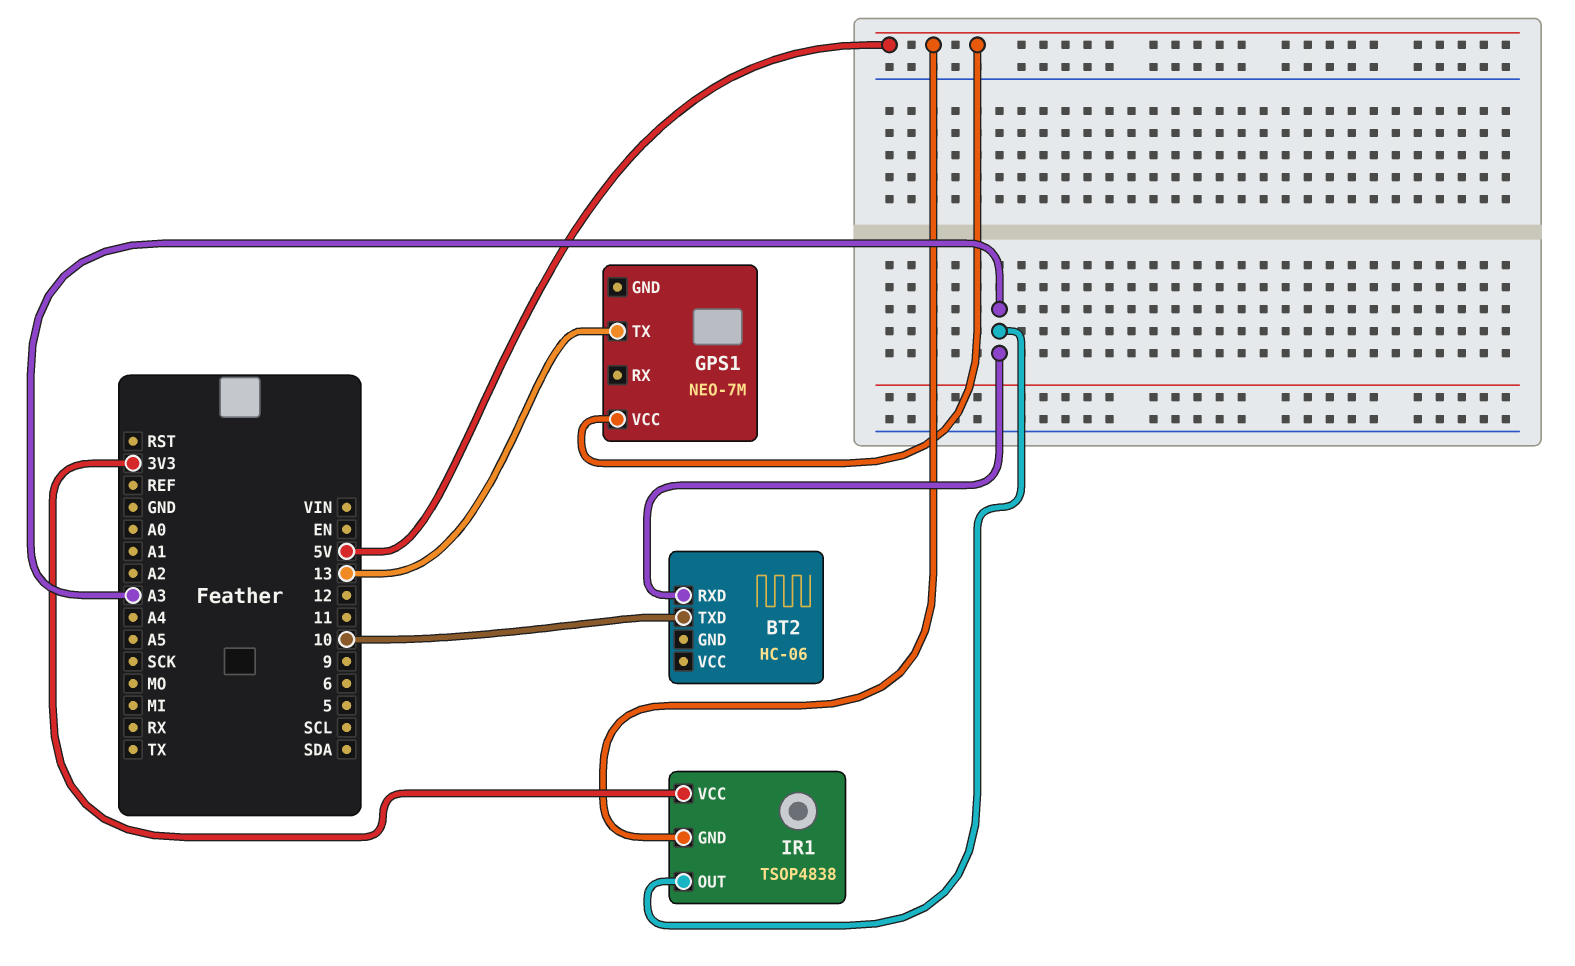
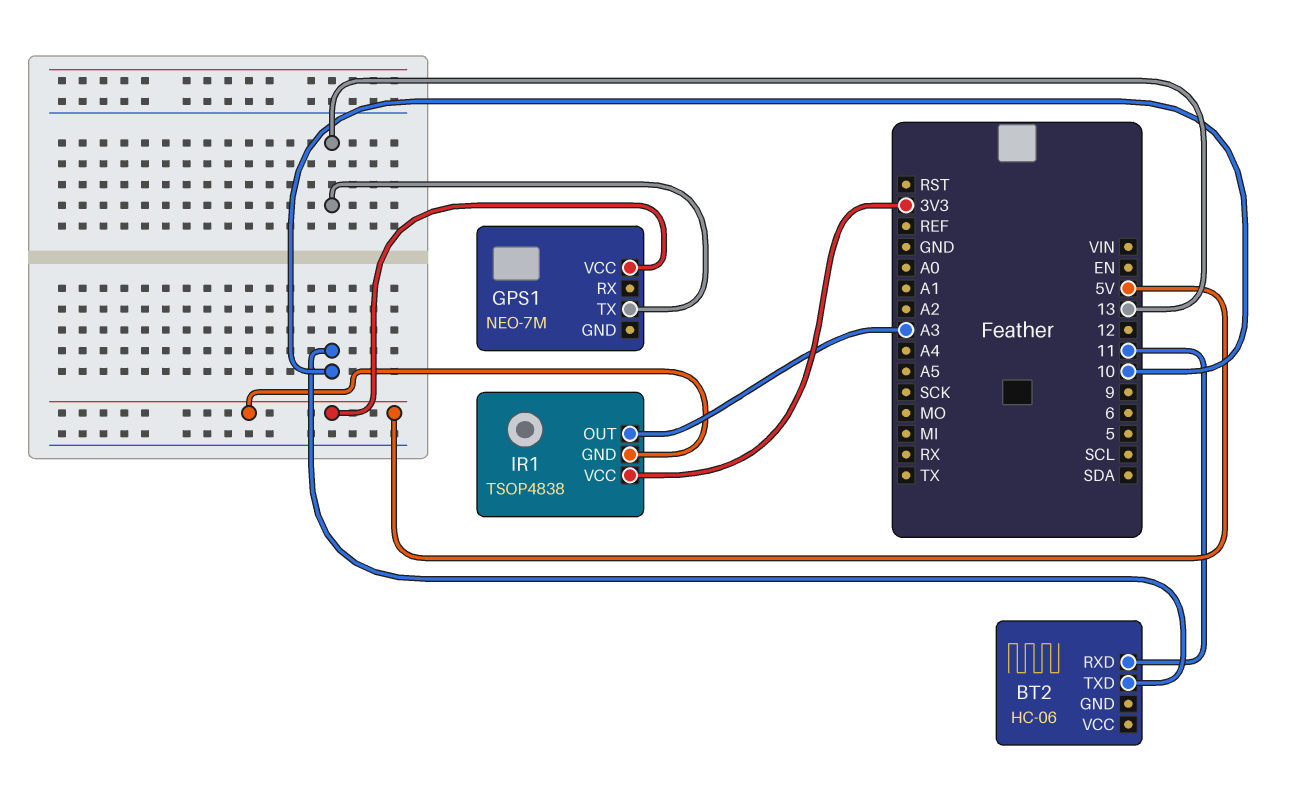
BT2 pin RXD: A3 -> 11

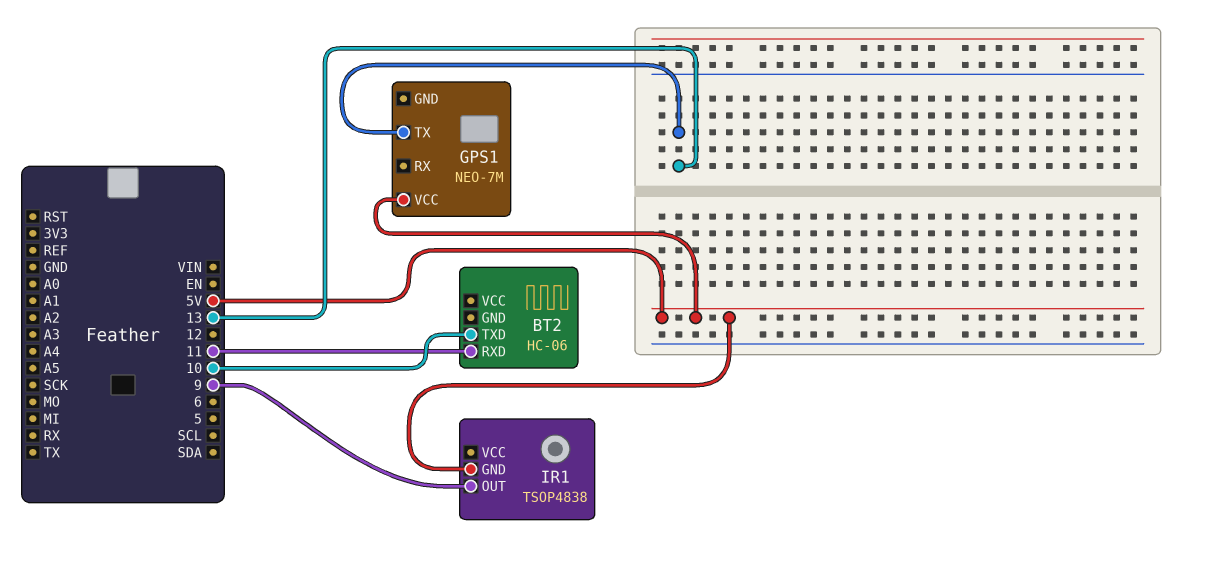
IR1 pin OUT: A3 -> 9
IR1 pin VCC: 3V3 -> none

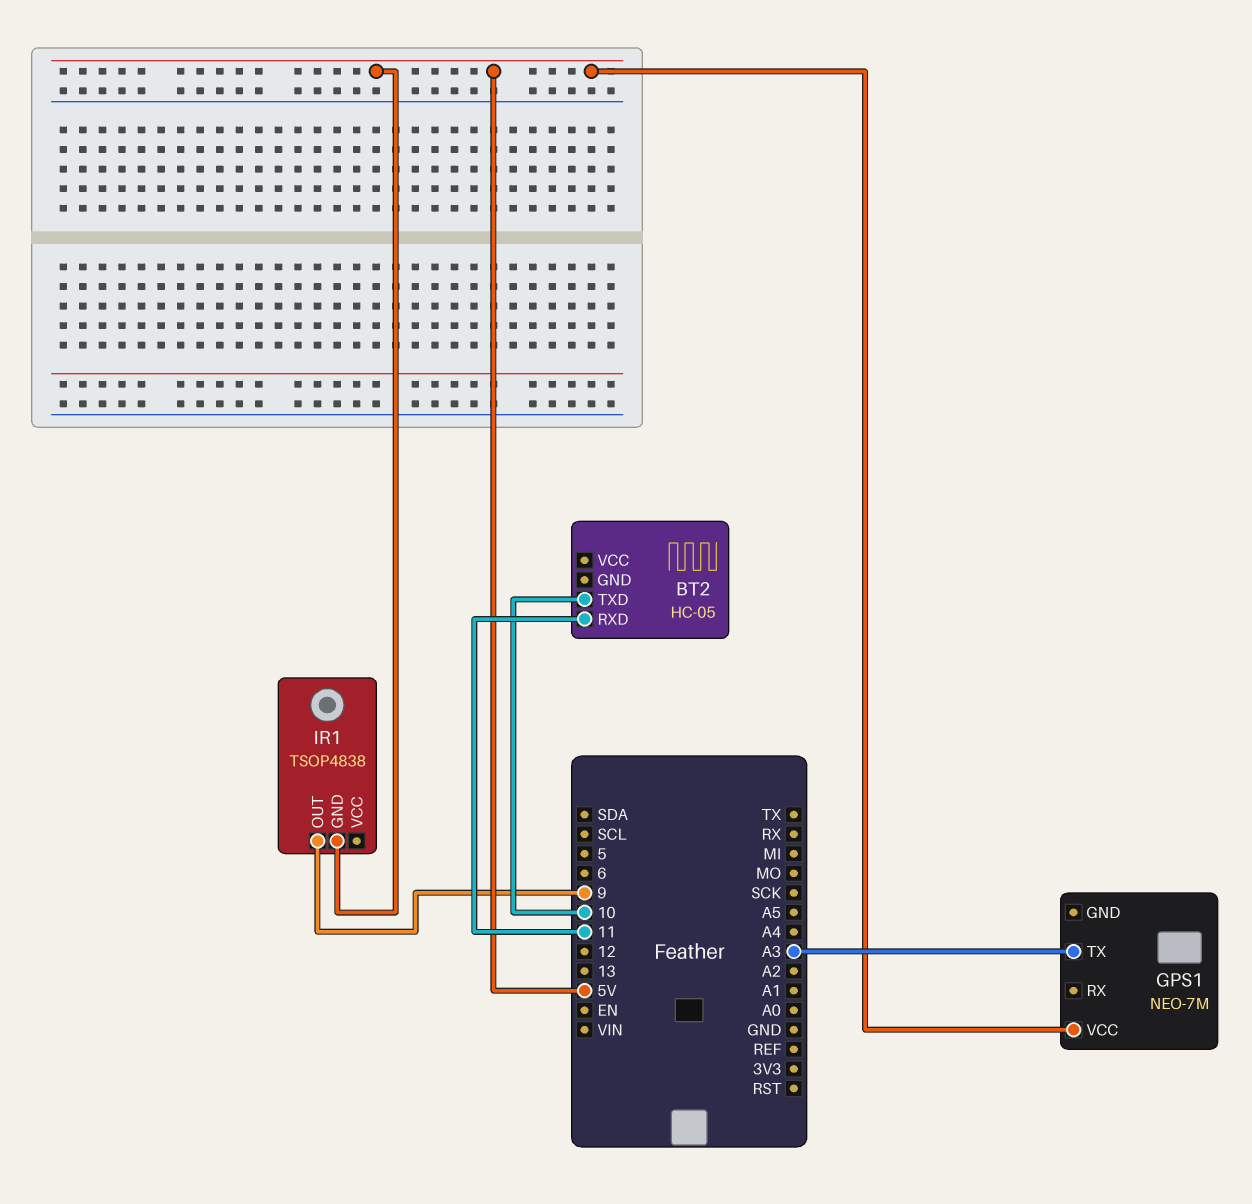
BT2: HC-06 -> HC-05
GPS1 pin TX: 13 -> A3

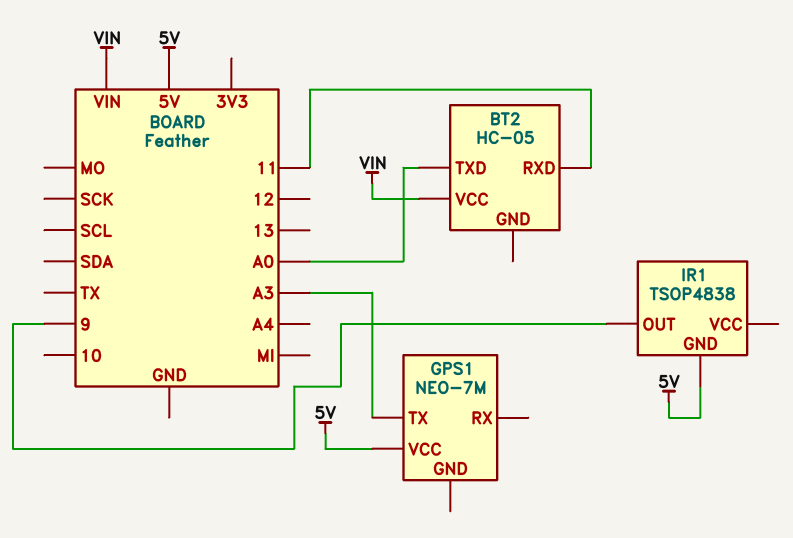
BT2 pin TXD: 10 -> A0
BT2 pin VCC: none -> VIN

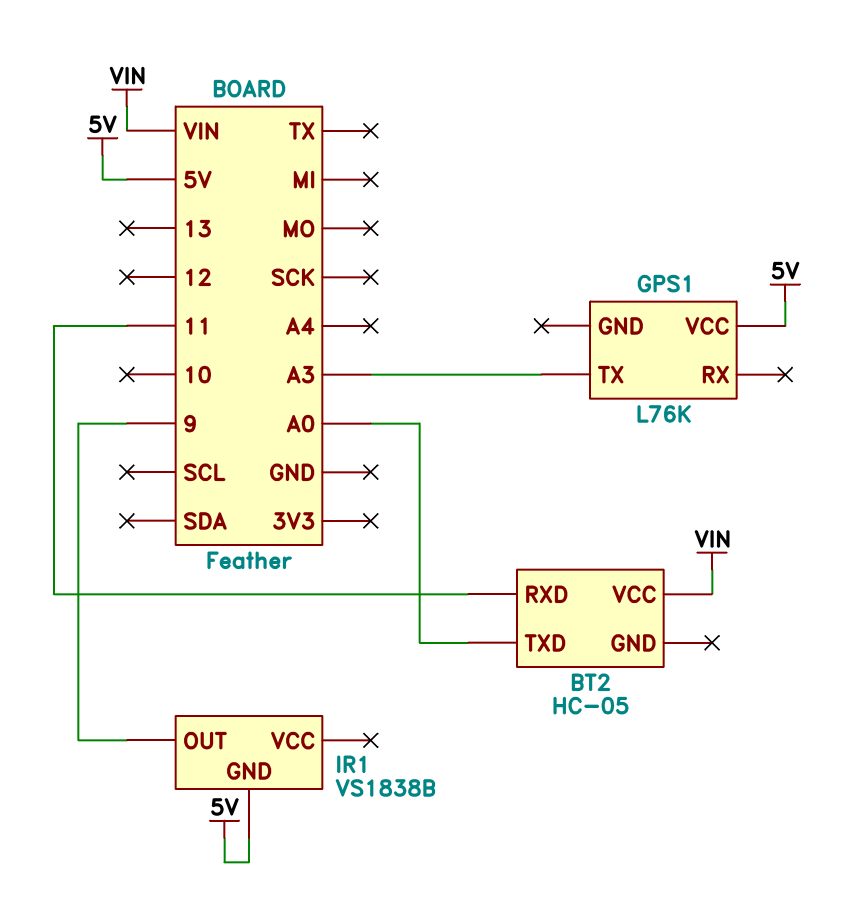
GPS1: NEO-7M -> L76K
IR1: TSOP4838 -> VS1838B

